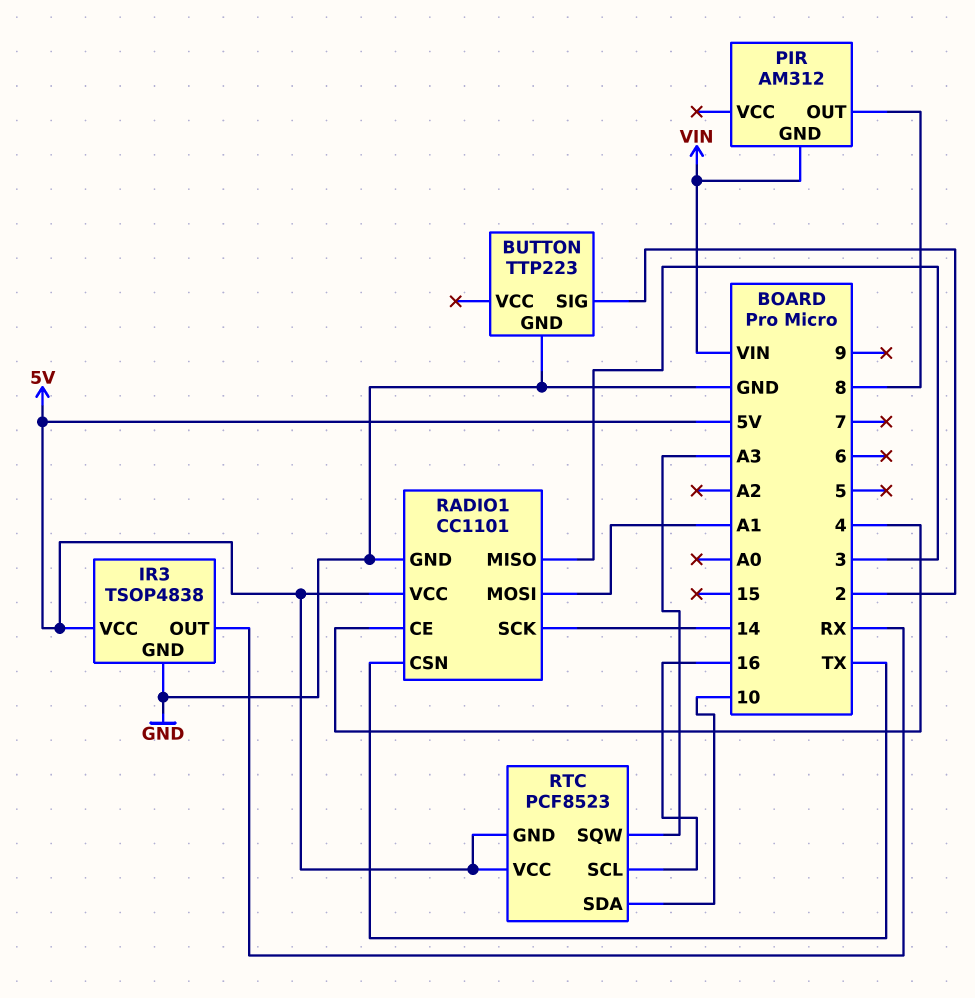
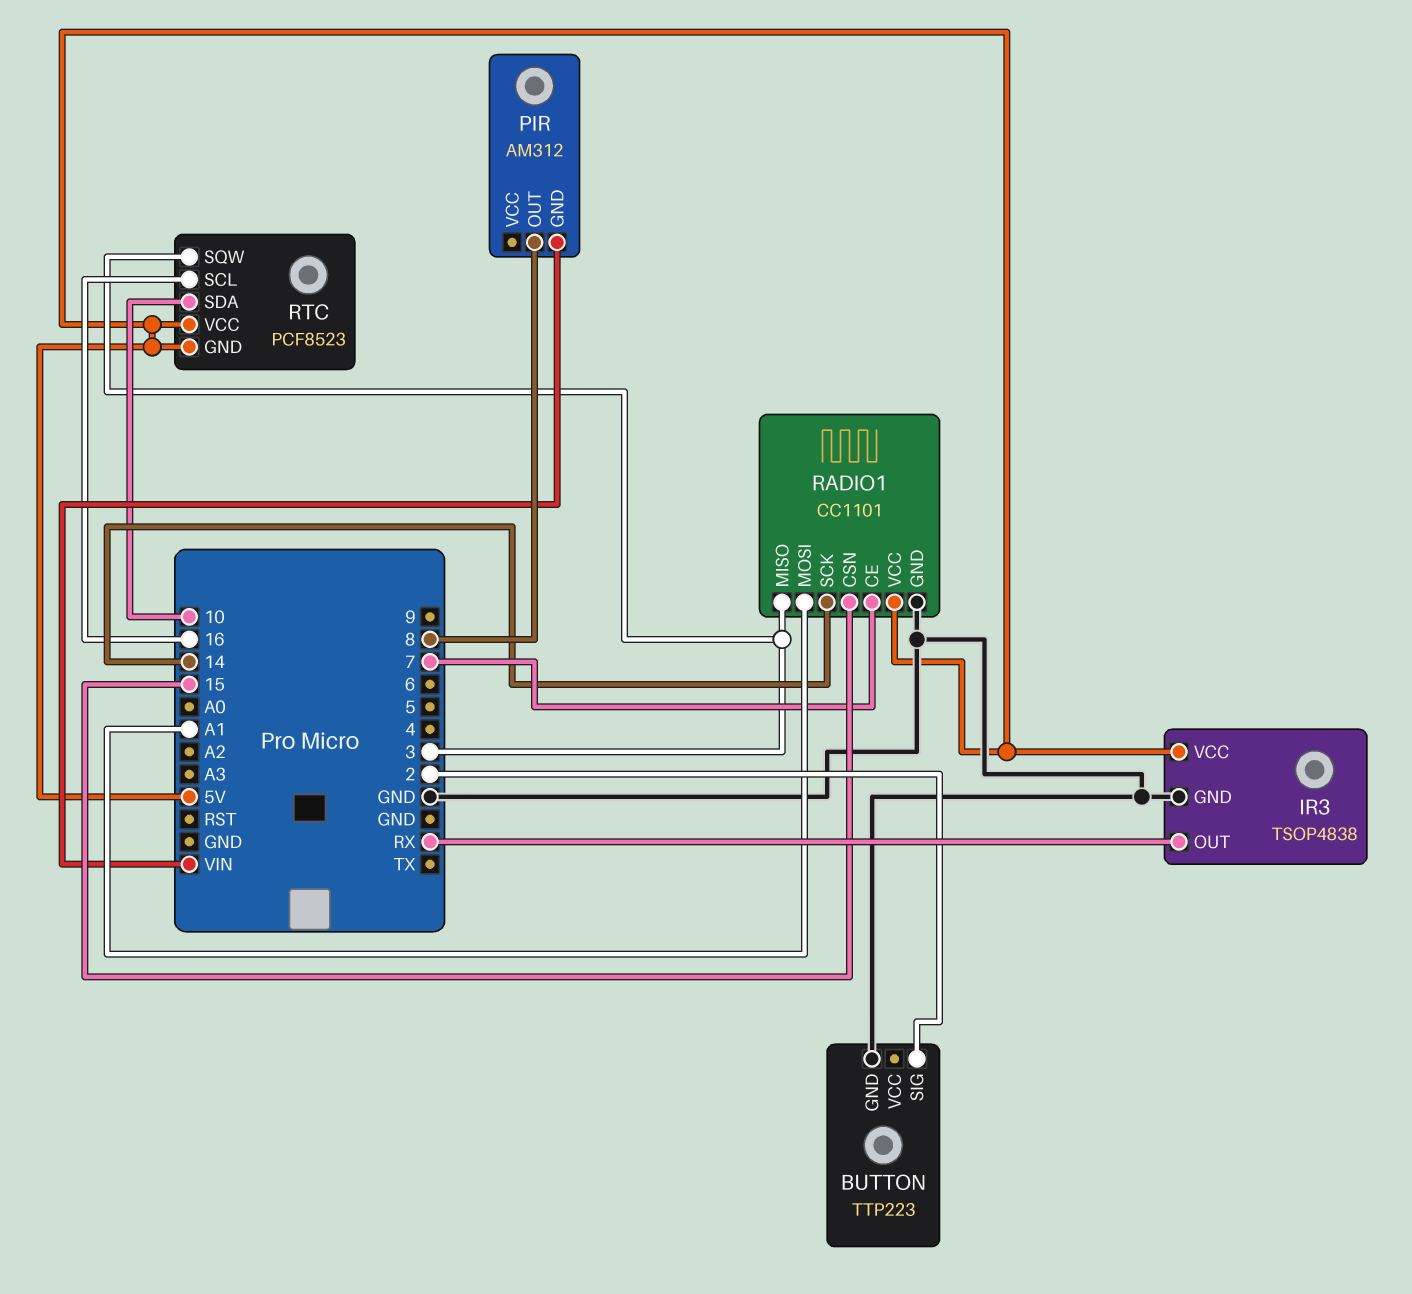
RADIO1 pin CE: 4 -> 7
RADIO1 pin CSN: TX -> 15
RTC pin SQW: A3 -> 3

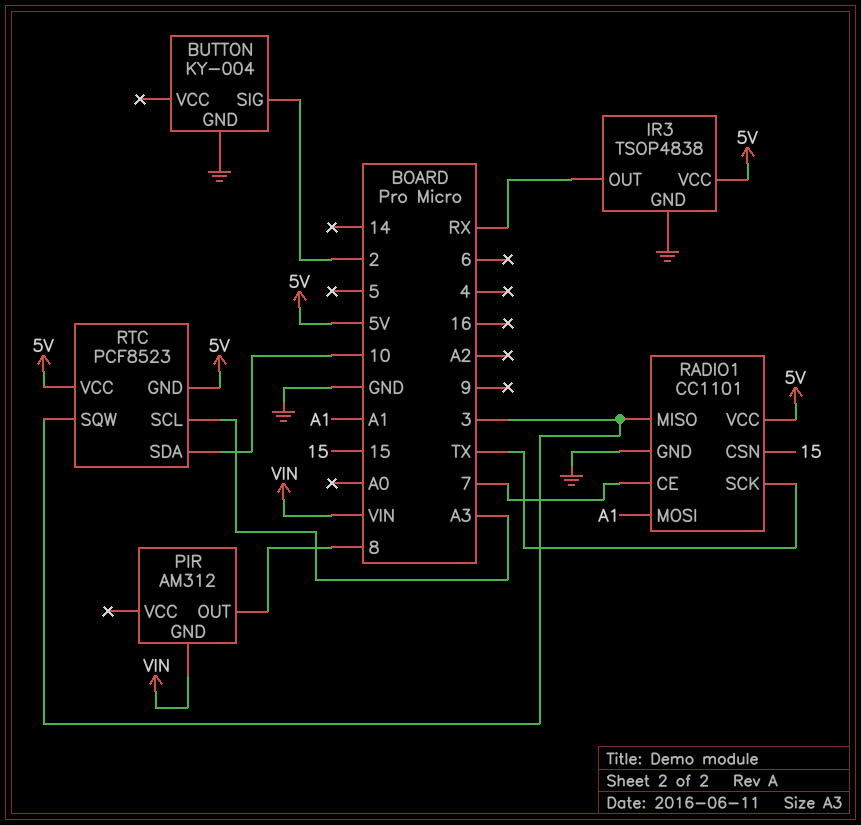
BUTTON: TTP223 -> KY-004
RADIO1 pin SCK: 14 -> TX
RTC pin SCL: 16 -> A3

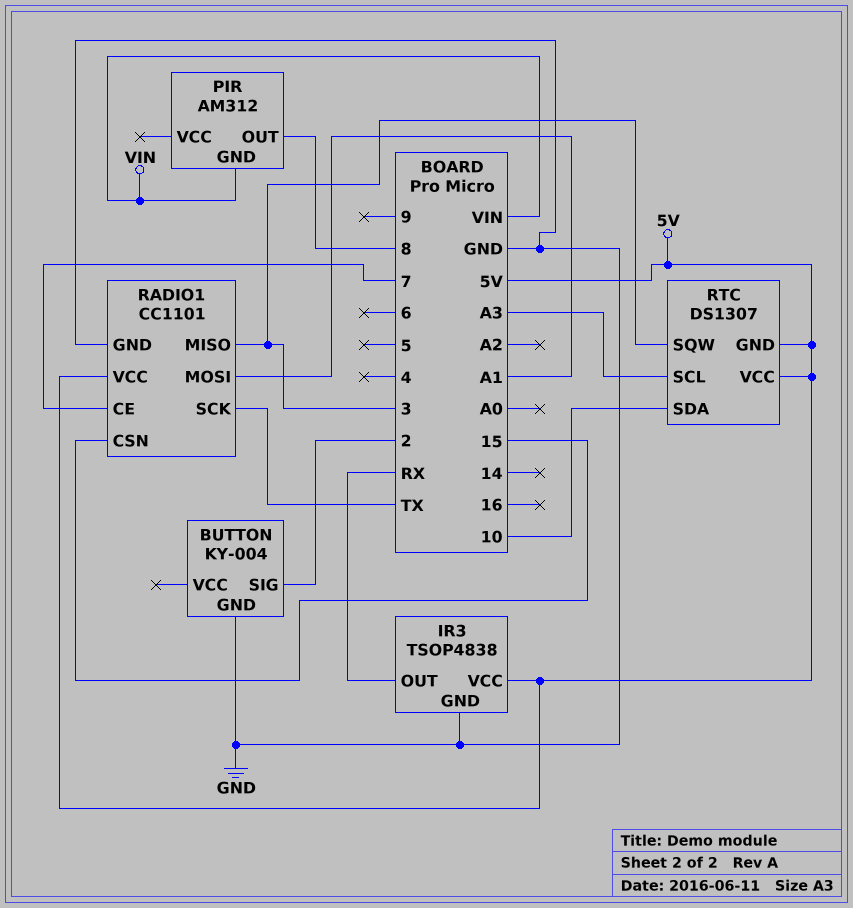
RTC: PCF8523 -> DS1307

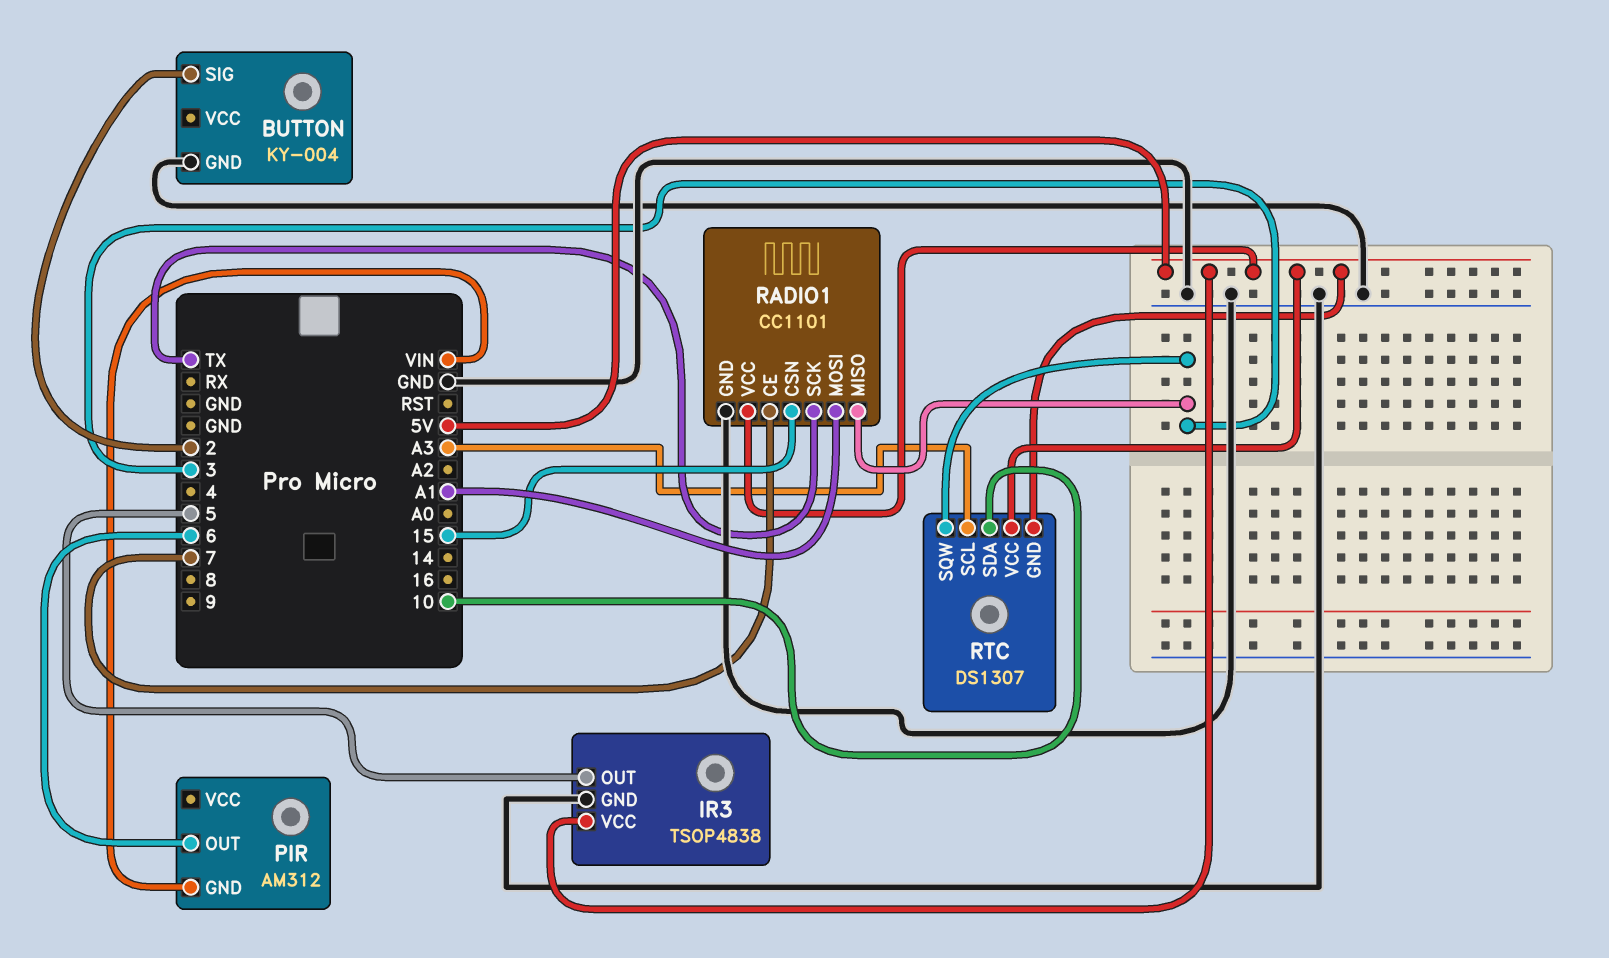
IR3 pin OUT: RX -> 5
PIR pin OUT: 8 -> 6

